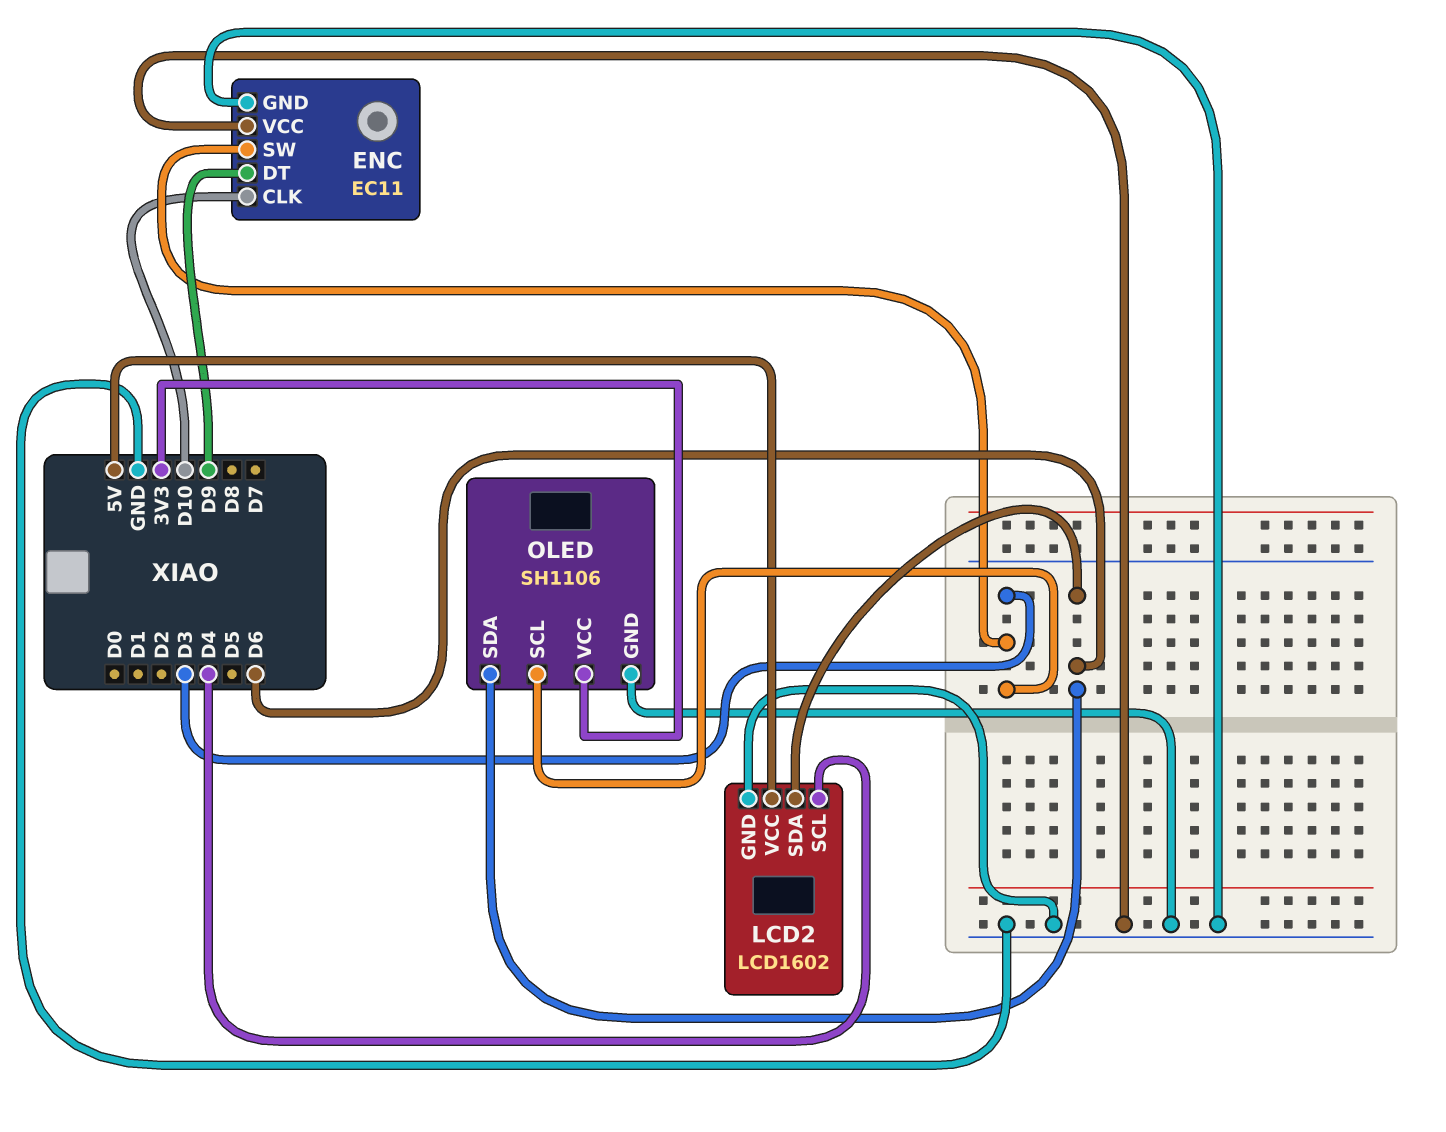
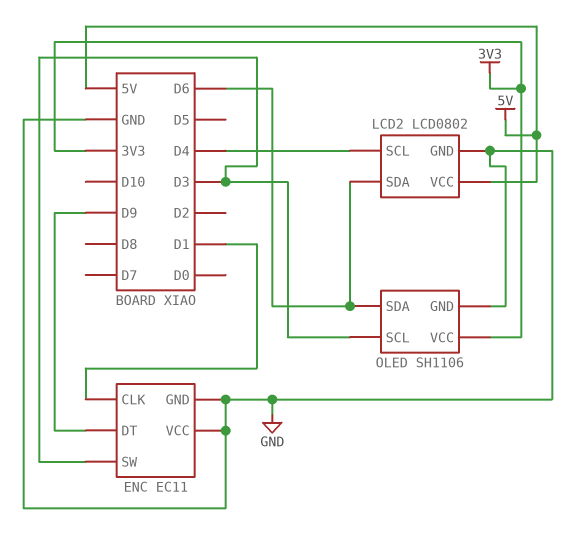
ENC pin CLK: D10 -> D1
LCD2: LCD1602 -> LCD0802

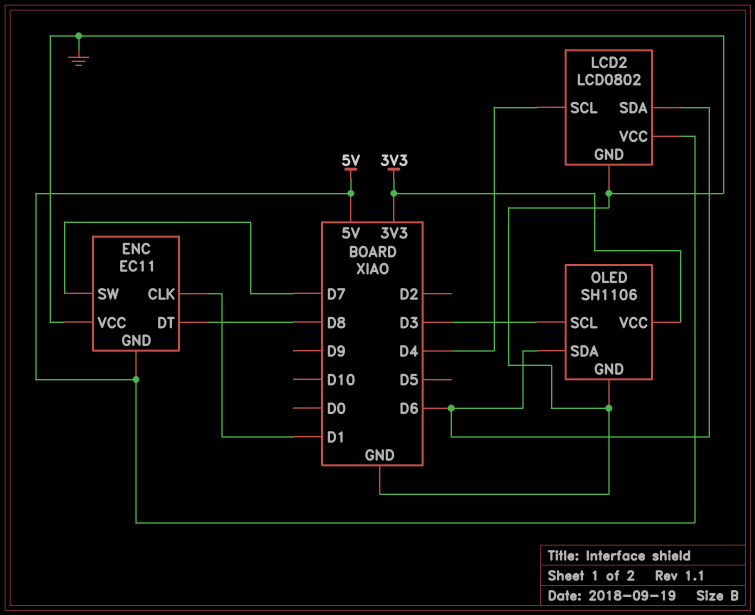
ENC pin DT: D9 -> D8
ENC pin GND: GND -> 5V
ENC pin SW: D3 -> D7

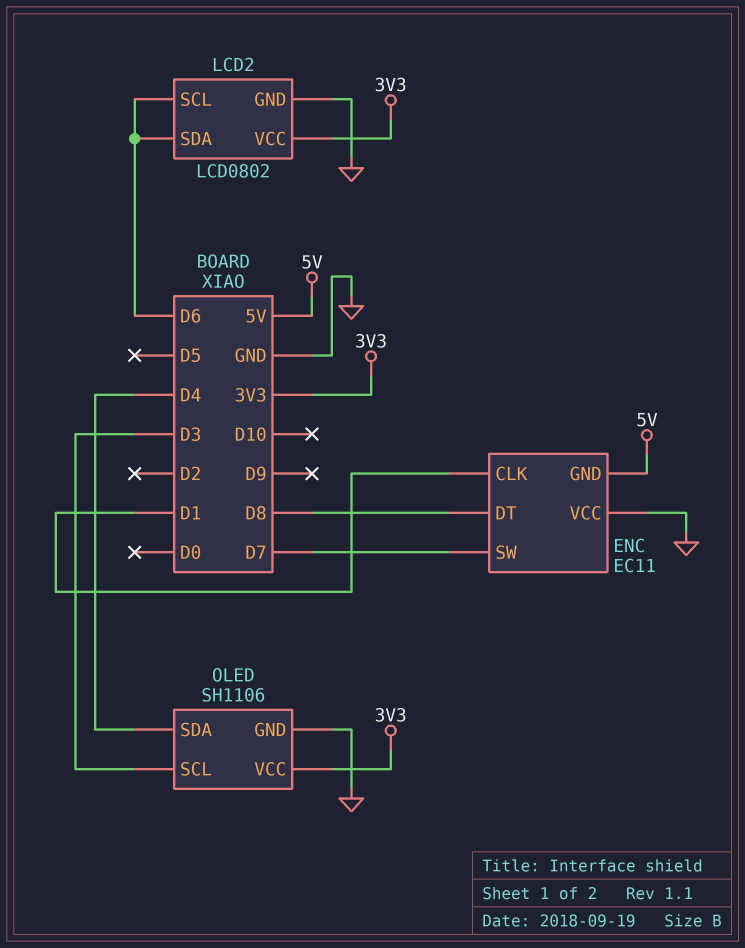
LCD2 pin SCL: D4 -> D6
LCD2 pin VCC: 5V -> 3V3
OLED pin SDA: D6 -> D4

